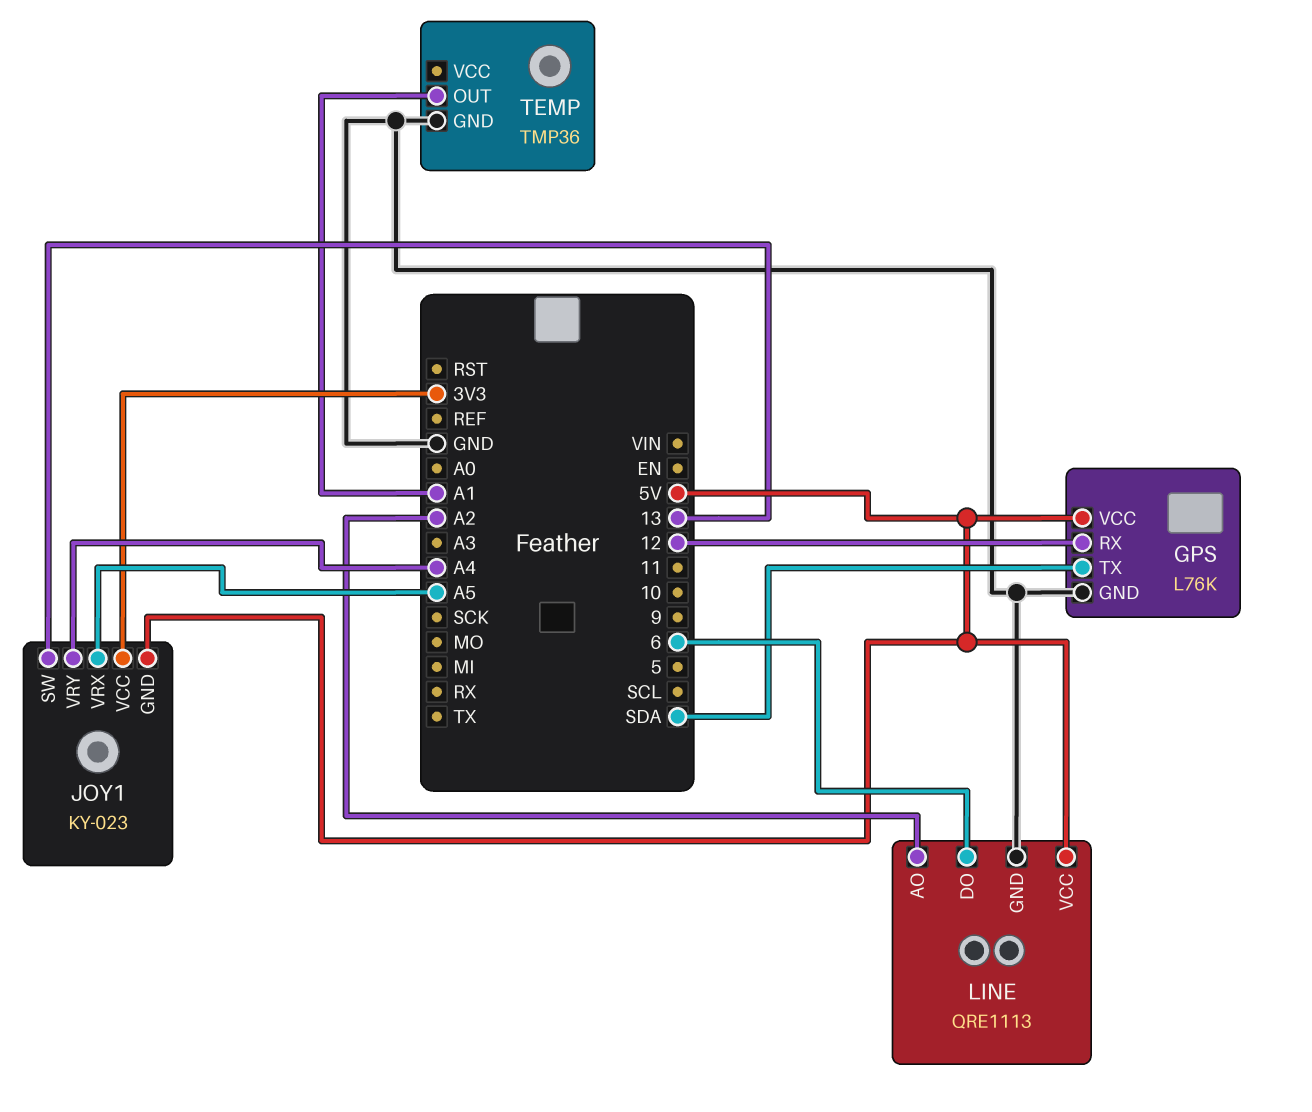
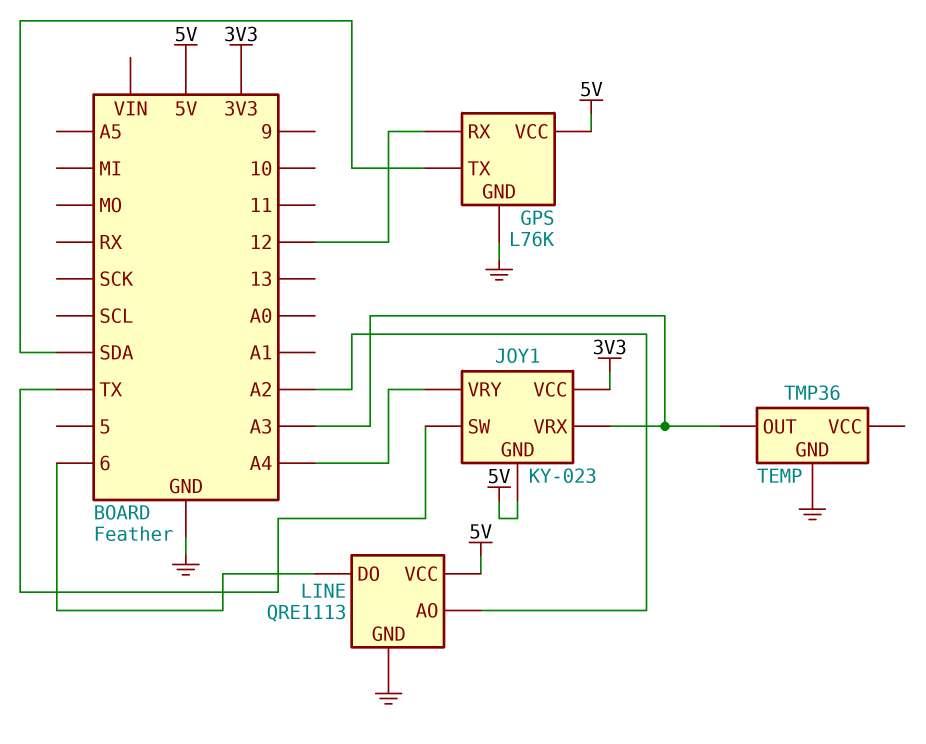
JOY1 pin SW: 13 -> TX
JOY1 pin VRX: A5 -> A3
TEMP pin OUT: A1 -> A3

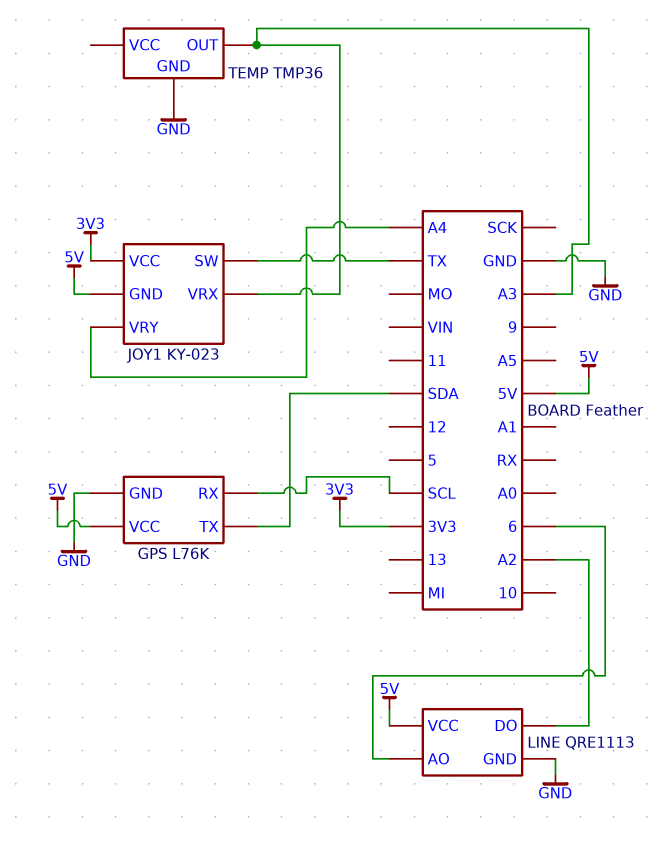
GPS pin RX: 12 -> SCL
LINE pin AO: A2 -> 6
LINE pin DO: 6 -> A2

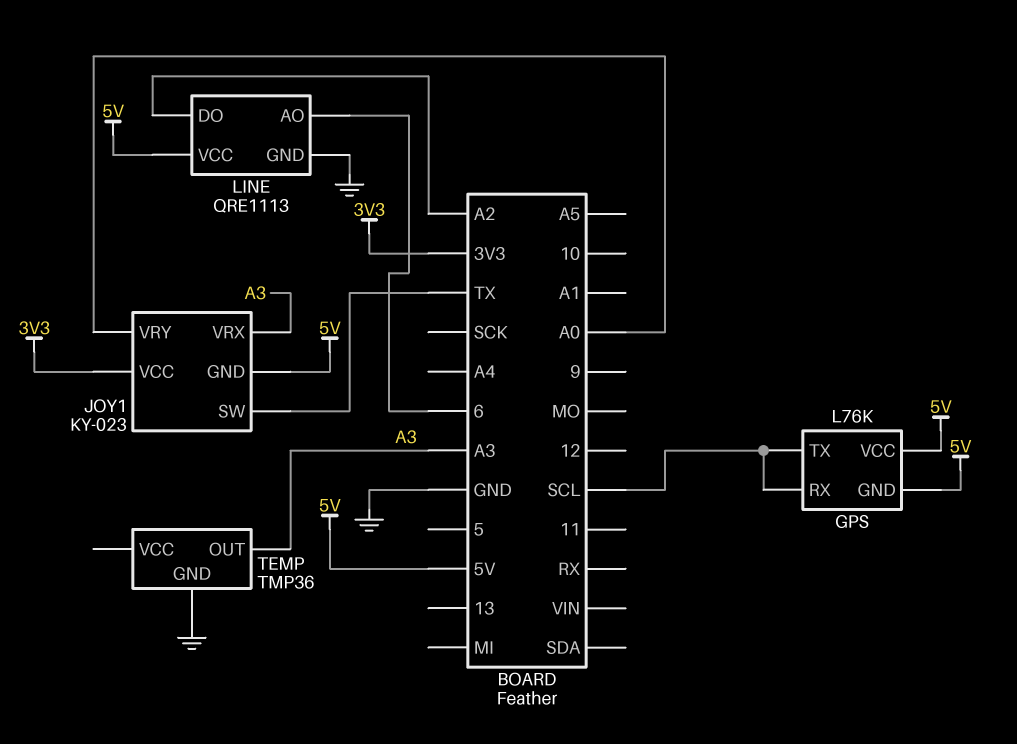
GPS pin GND: GND -> 5V
GPS pin TX: SDA -> SCL
JOY1 pin VRY: A4 -> A0

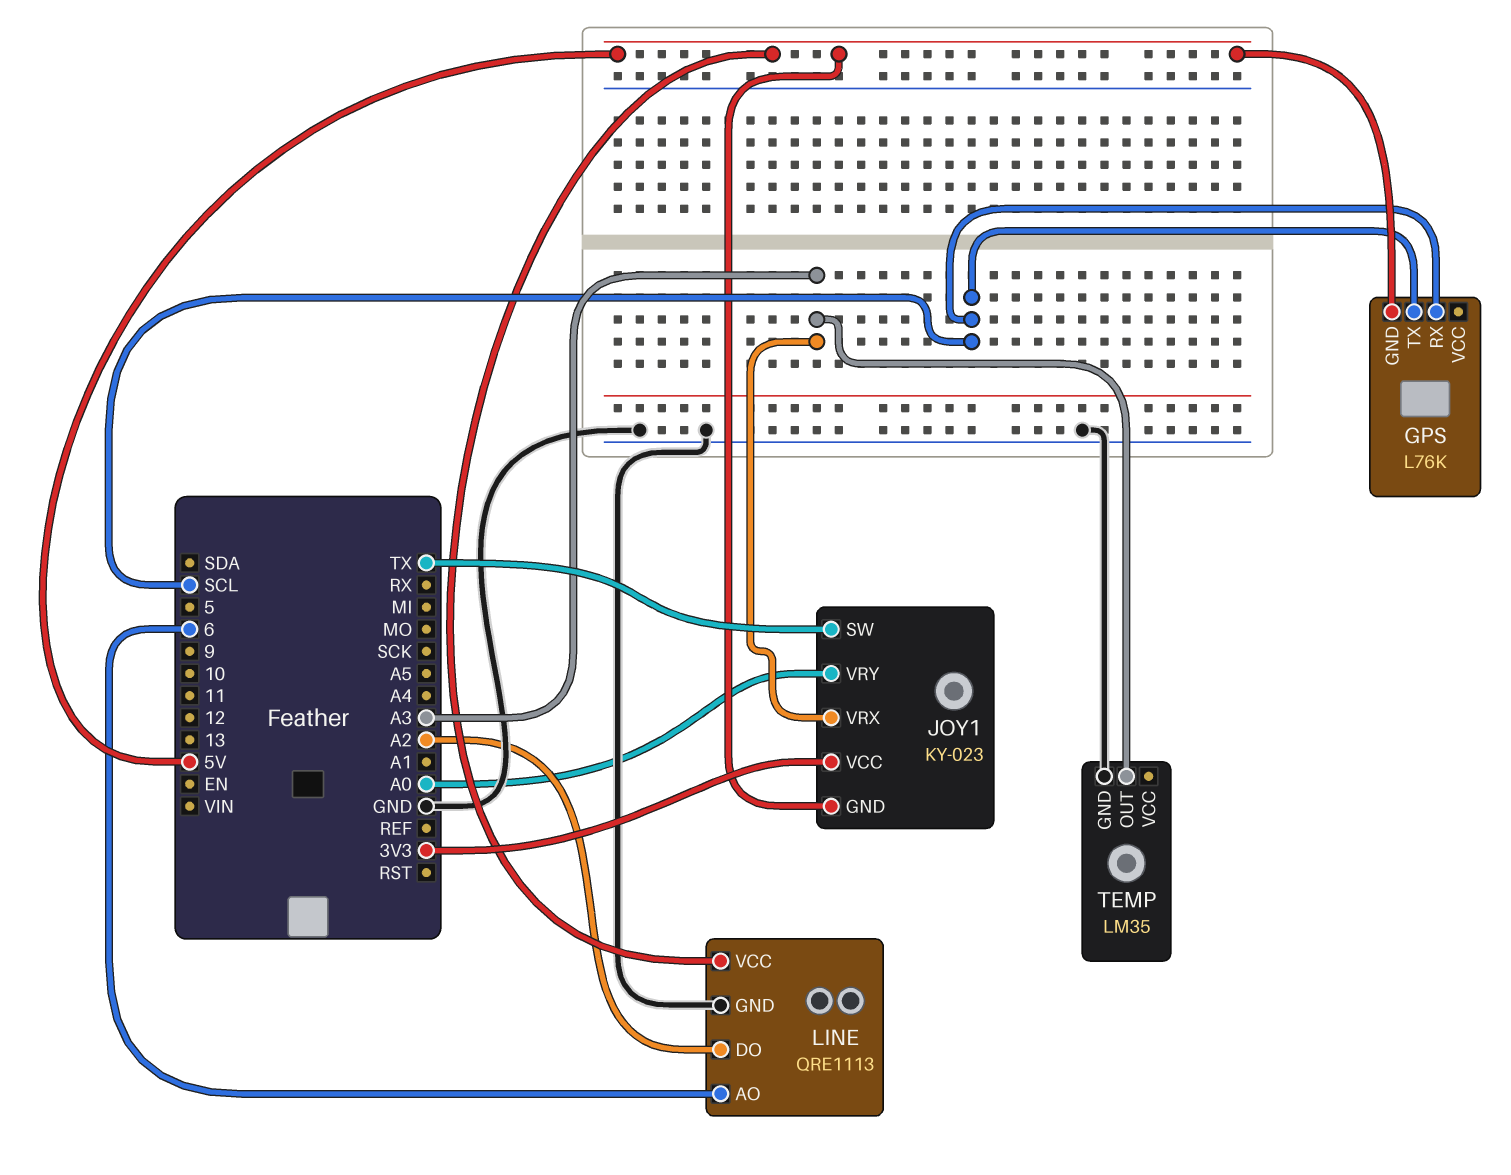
GPS pin VCC: 5V -> none
TEMP: TMP36 -> LM35

